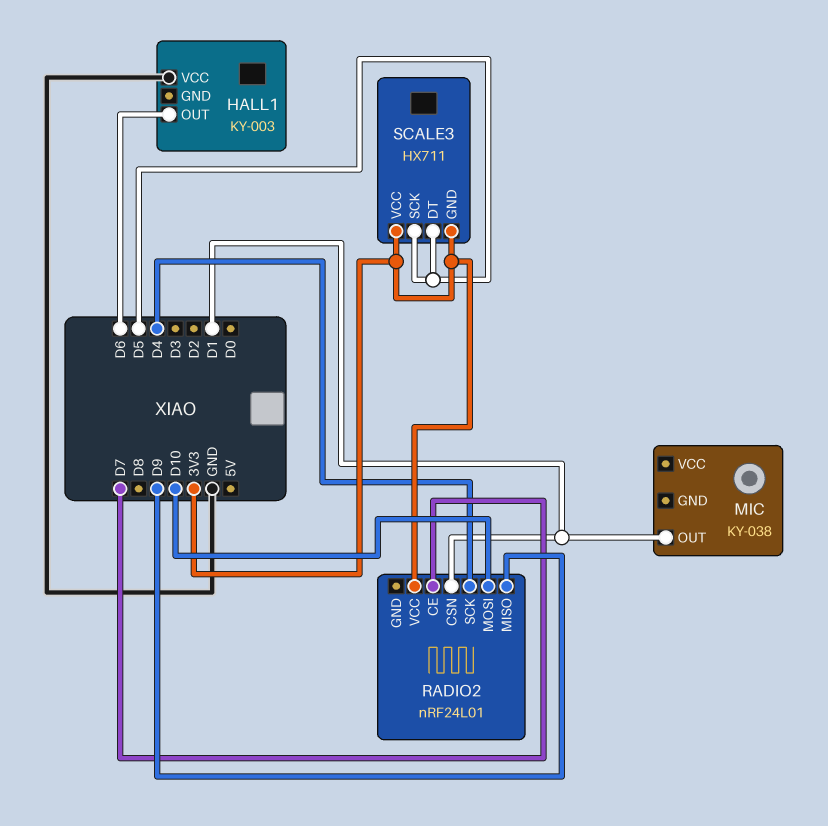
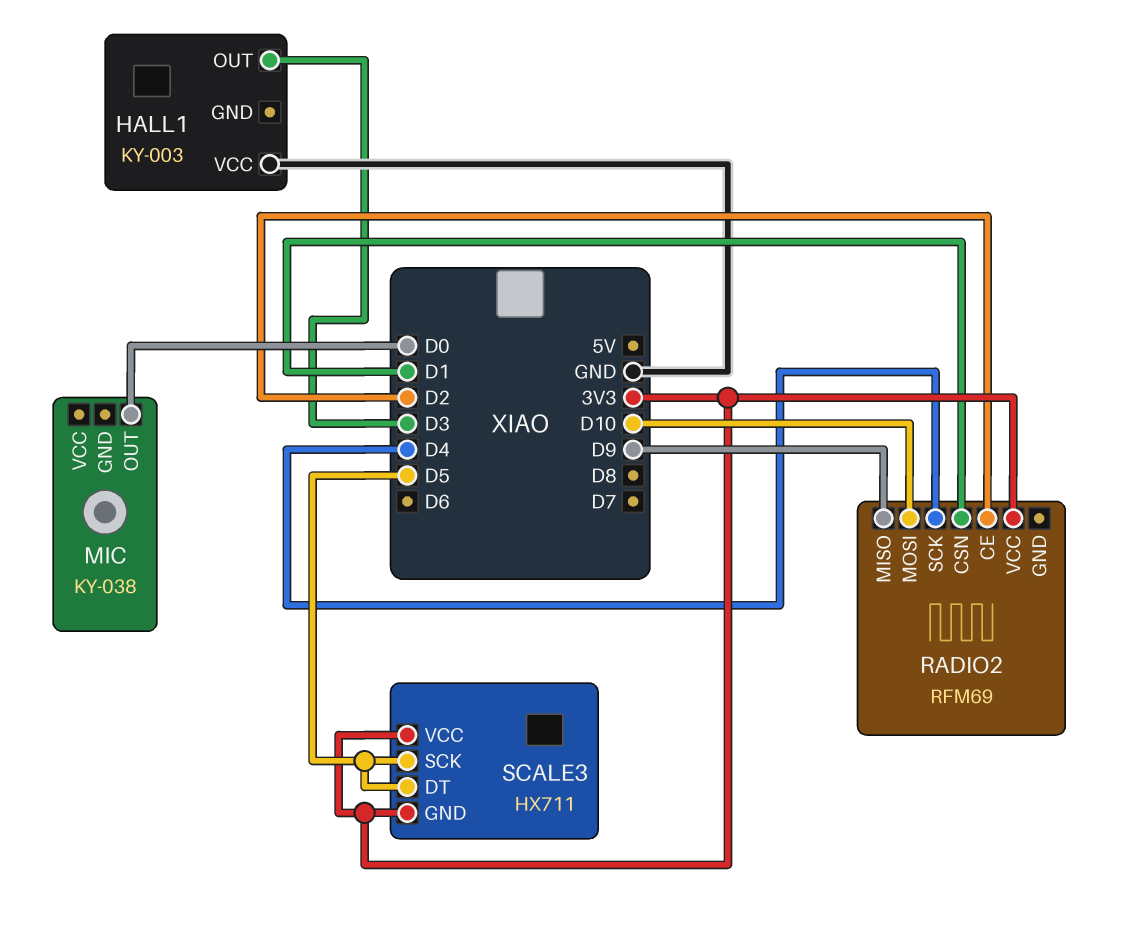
HALL1 pin OUT: D6 -> D3
MIC pin OUT: D1 -> D0
RADIO2: nRF24L01 -> RFM69
RADIO2 pin CE: D7 -> D2

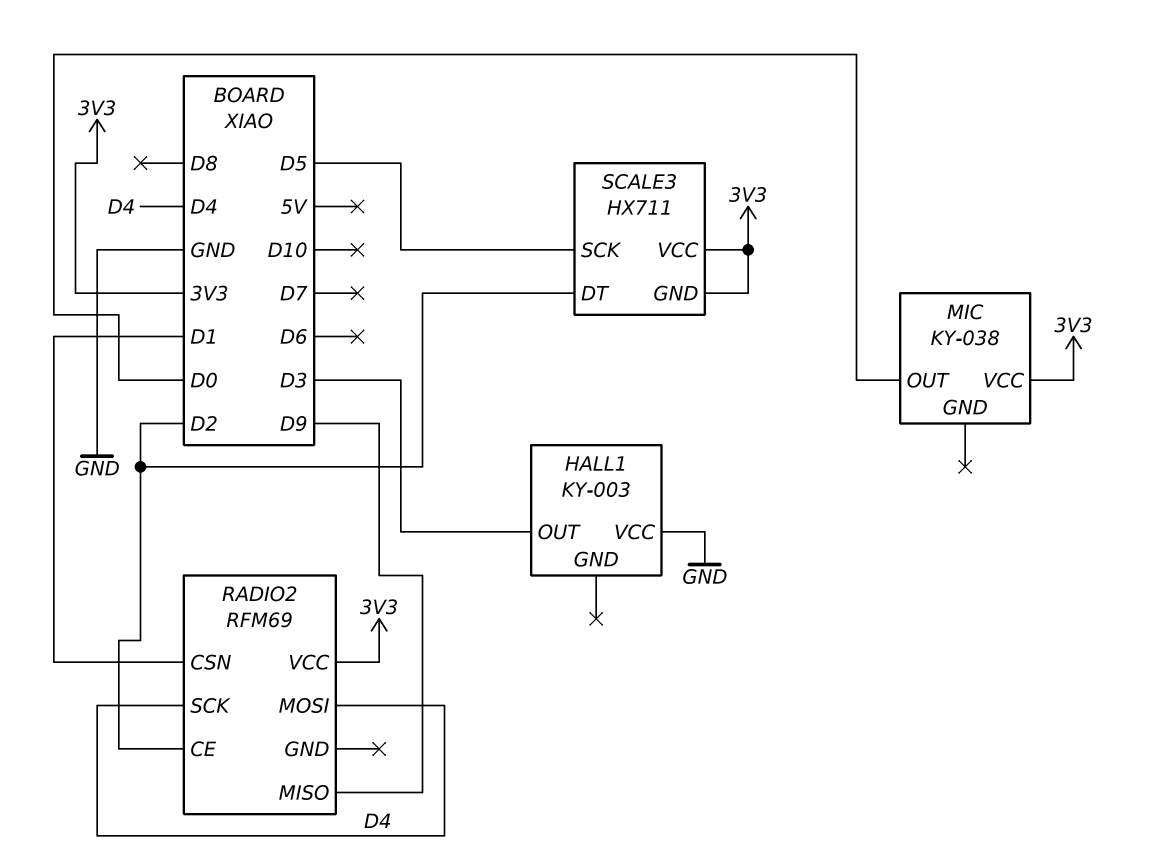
MIC pin VCC: none -> 3V3
RADIO2 pin MOSI: D10 -> D4
SCALE3 pin DT: D5 -> D2

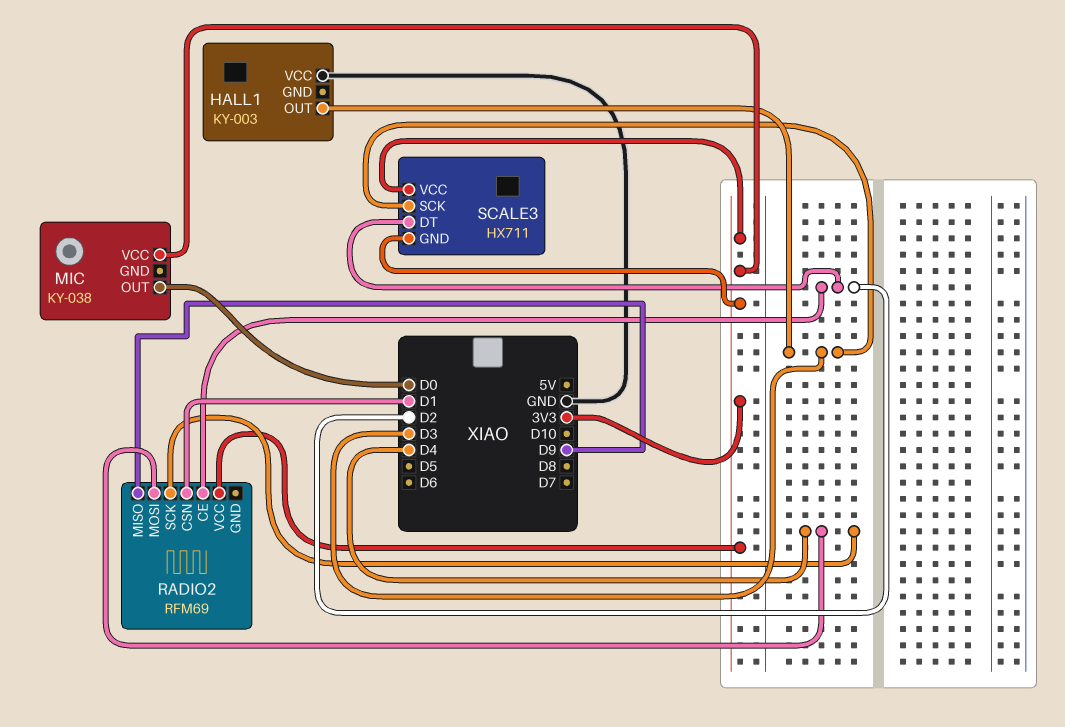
SCALE3 pin SCK: D5 -> D3

